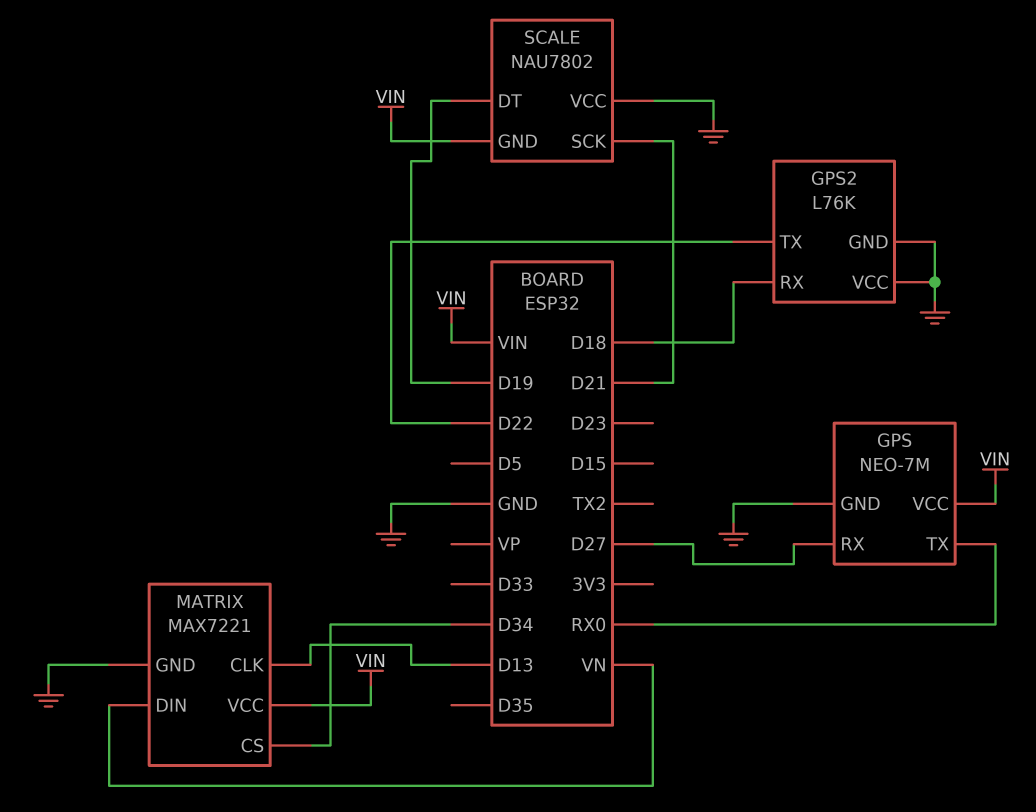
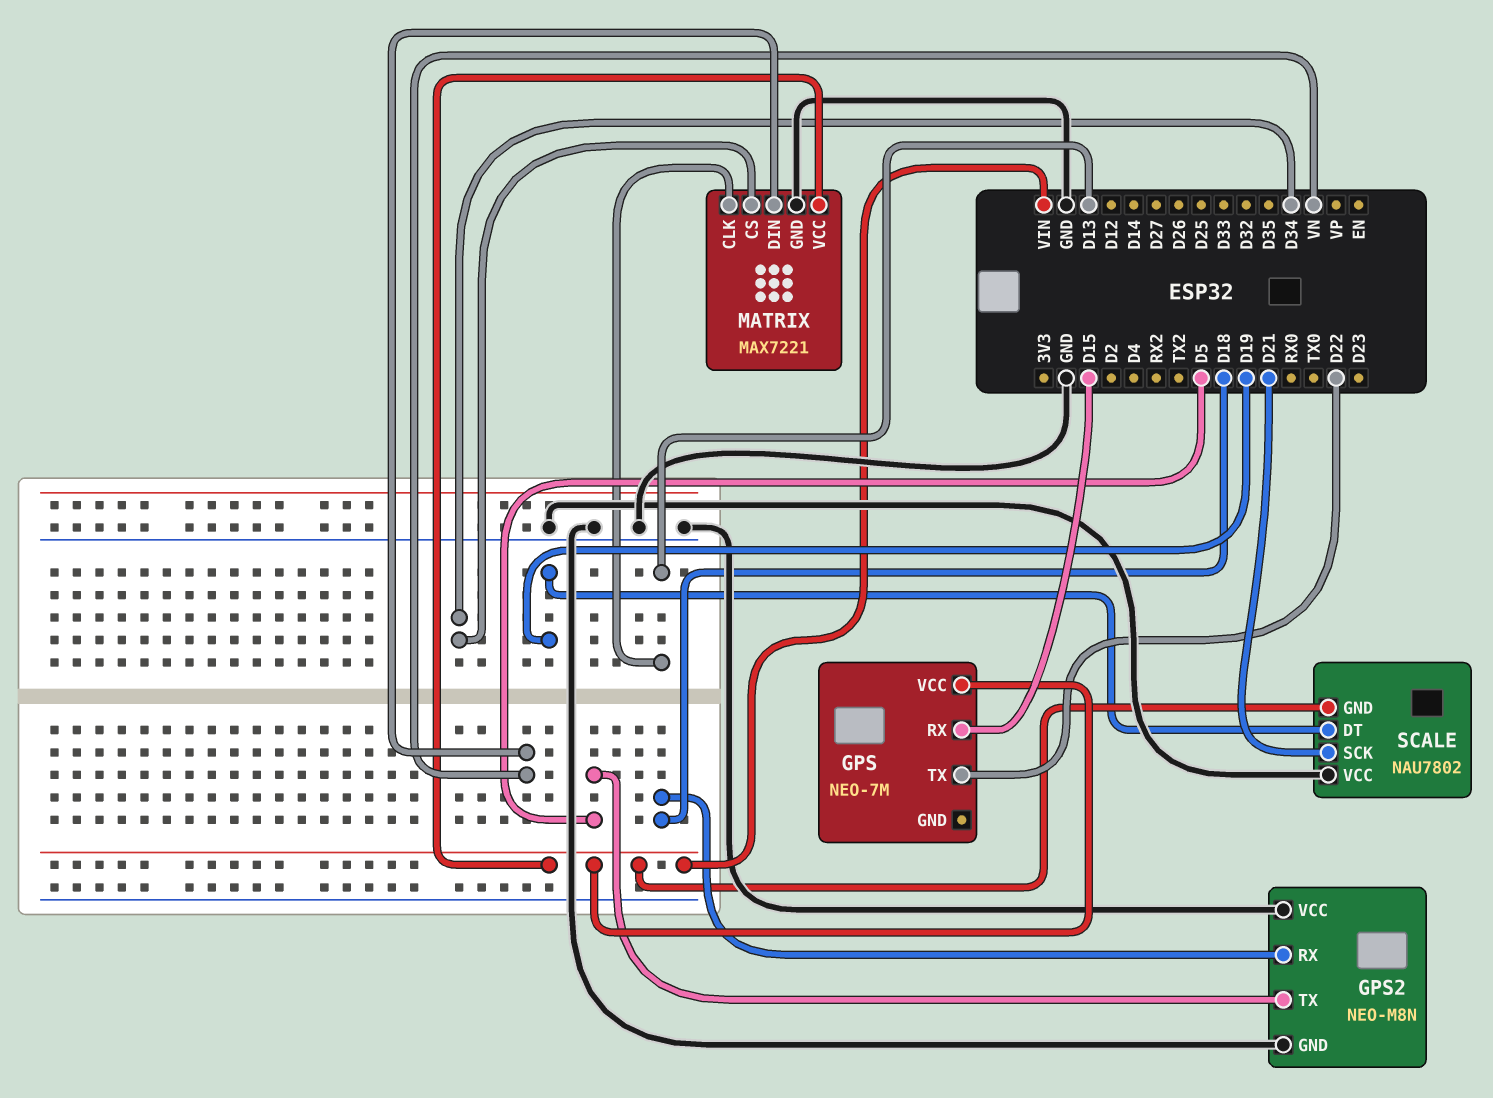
GPS pin GND: GND -> none
GPS pin RX: D27 -> D15
GPS pin TX: RX0 -> D22
GPS2: L76K -> NEO-M8N
GPS2 pin TX: D22 -> D5

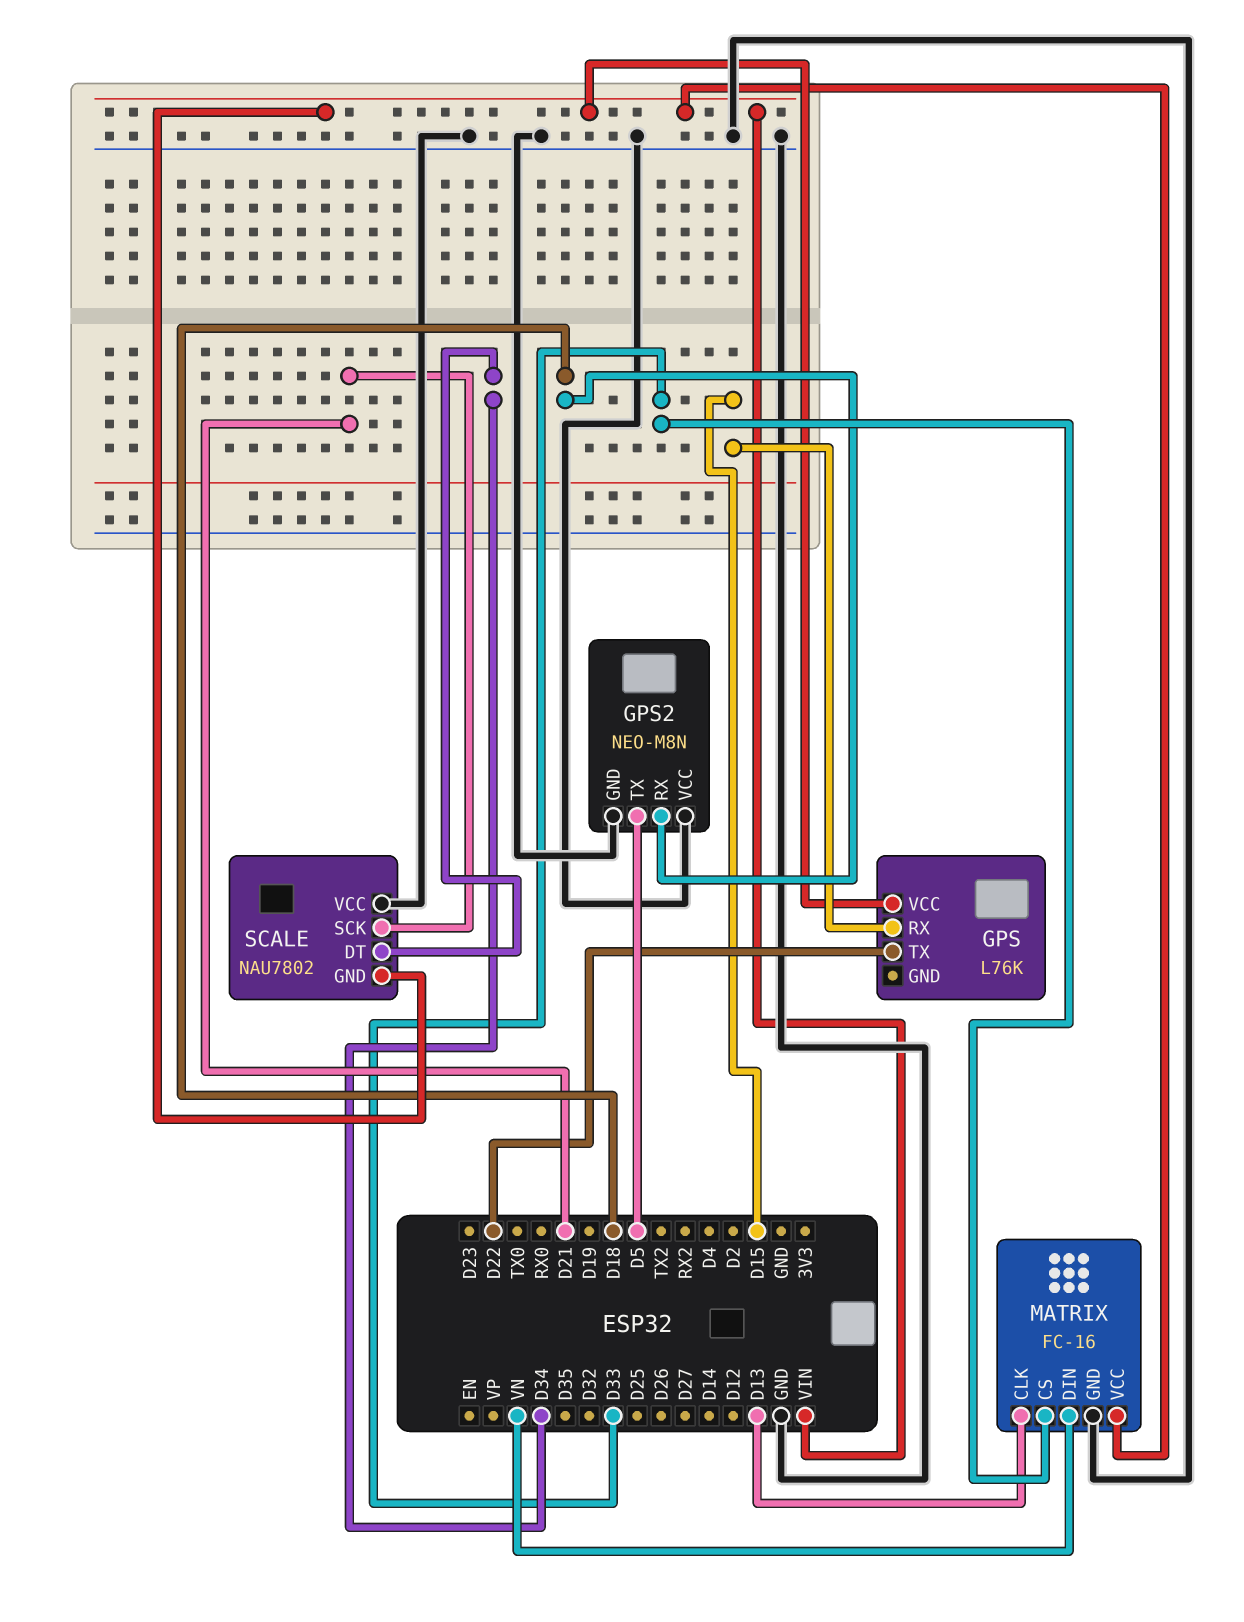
GPS: NEO-7M -> L76K
MATRIX: MAX7221 -> FC-16
MATRIX pin CS: D34 -> D33
SCALE pin DT: D19 -> D34

